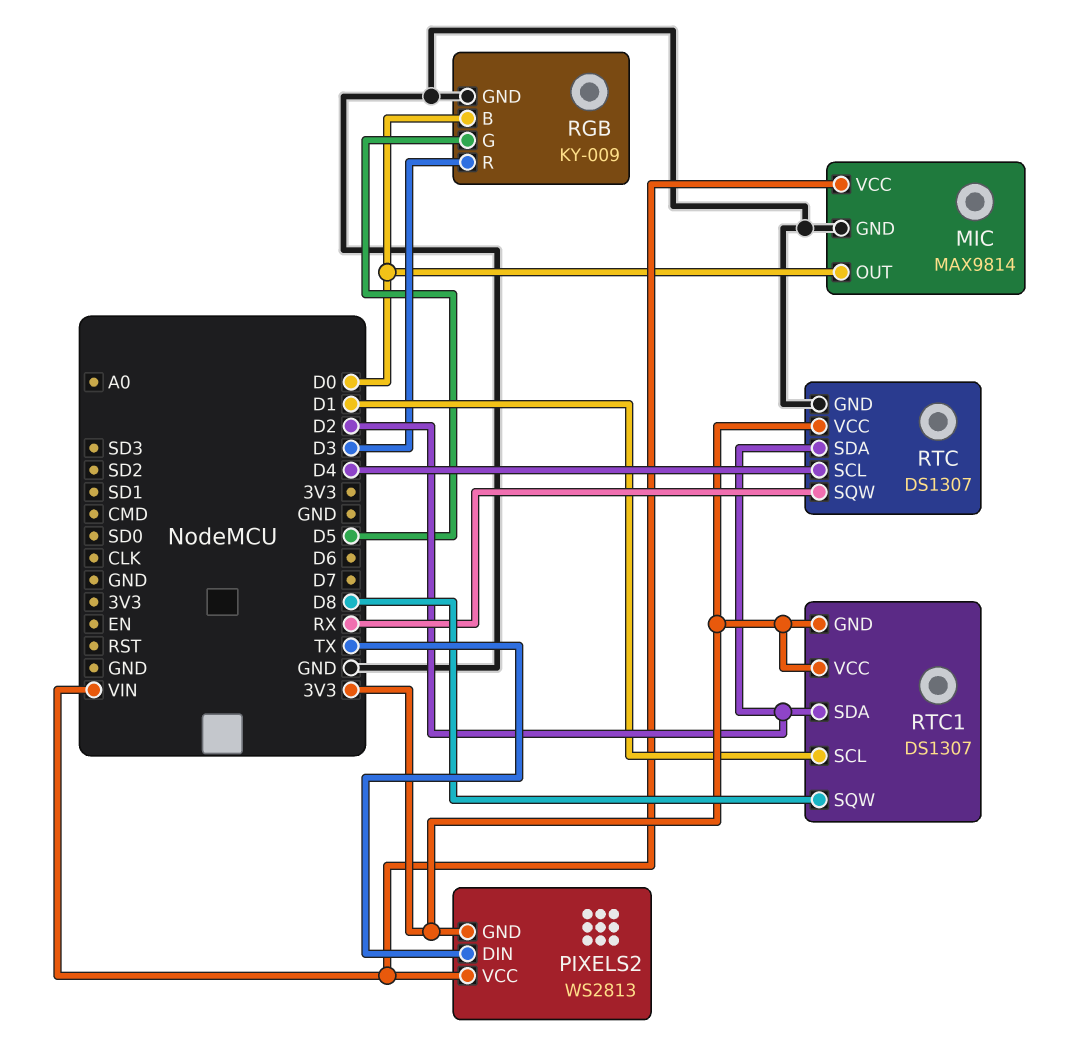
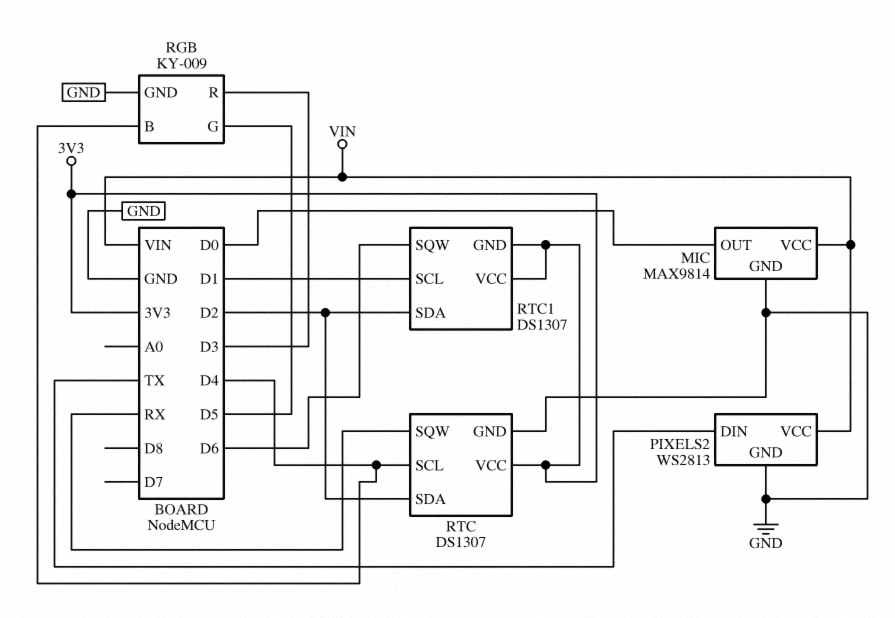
PIXELS2 pin GND: 3V3 -> GND
RGB pin B: D0 -> D4
RTC1 pin SQW: D8 -> D6

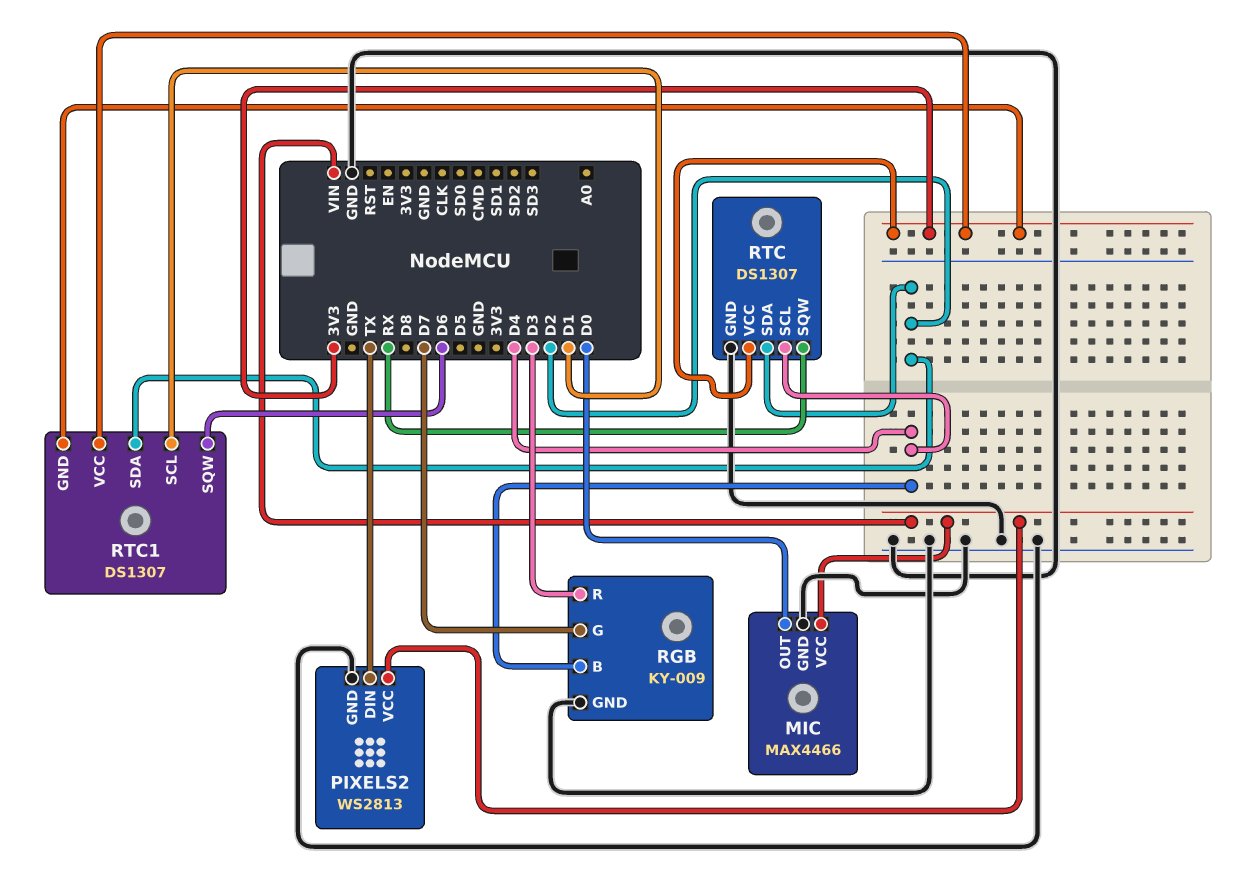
MIC: MAX9814 -> MAX4466
RGB pin G: D5 -> D7

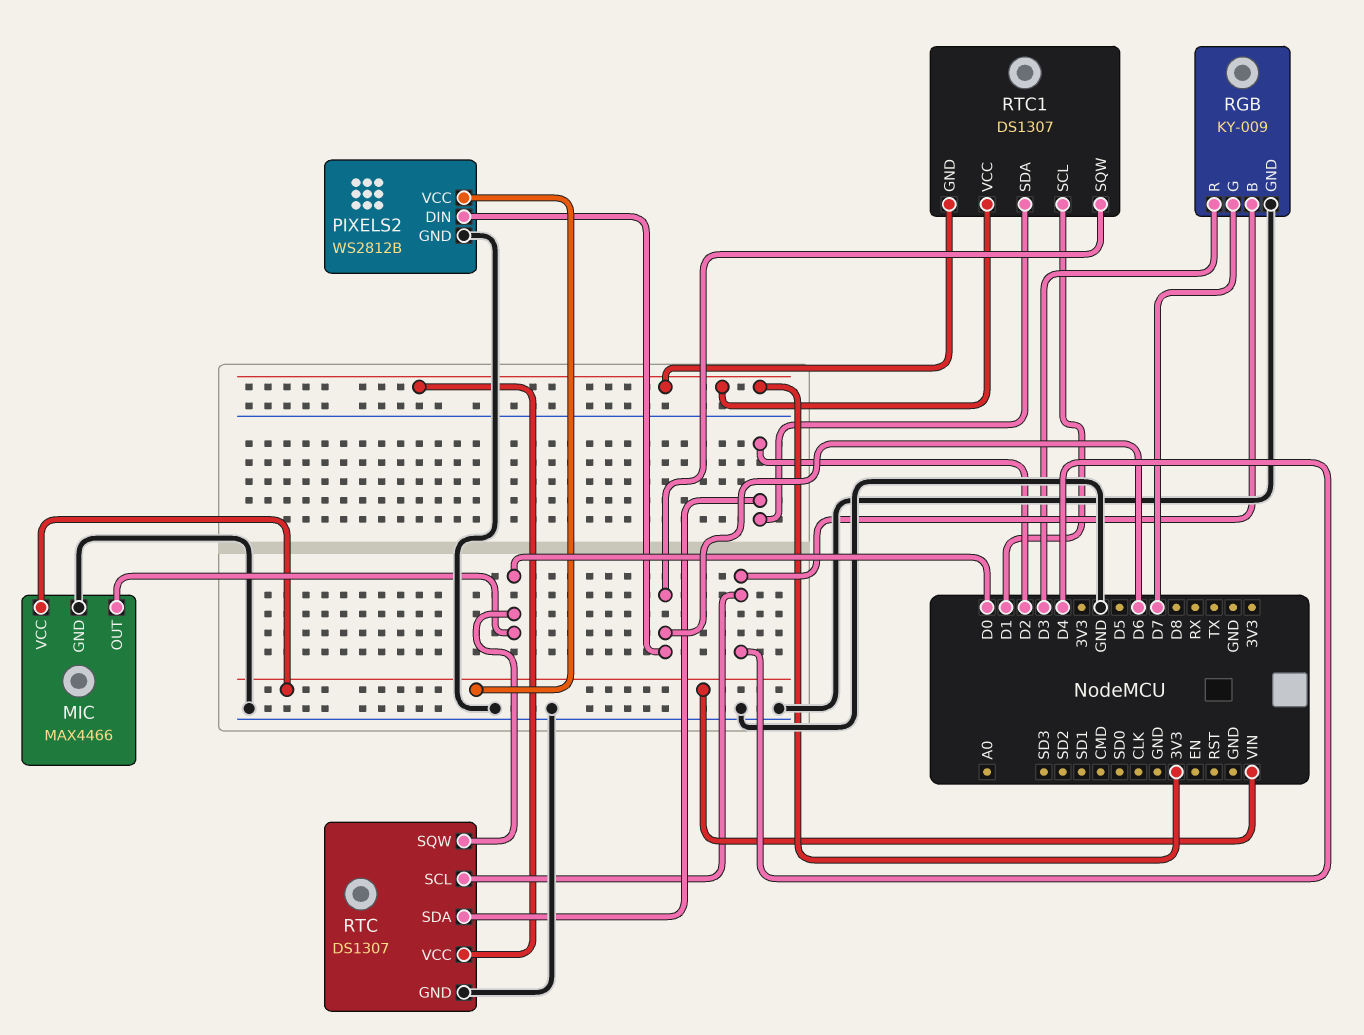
PIXELS2: WS2813 -> WS2812B
PIXELS2 pin DIN: TX -> D6
RTC pin SQW: RX -> D0

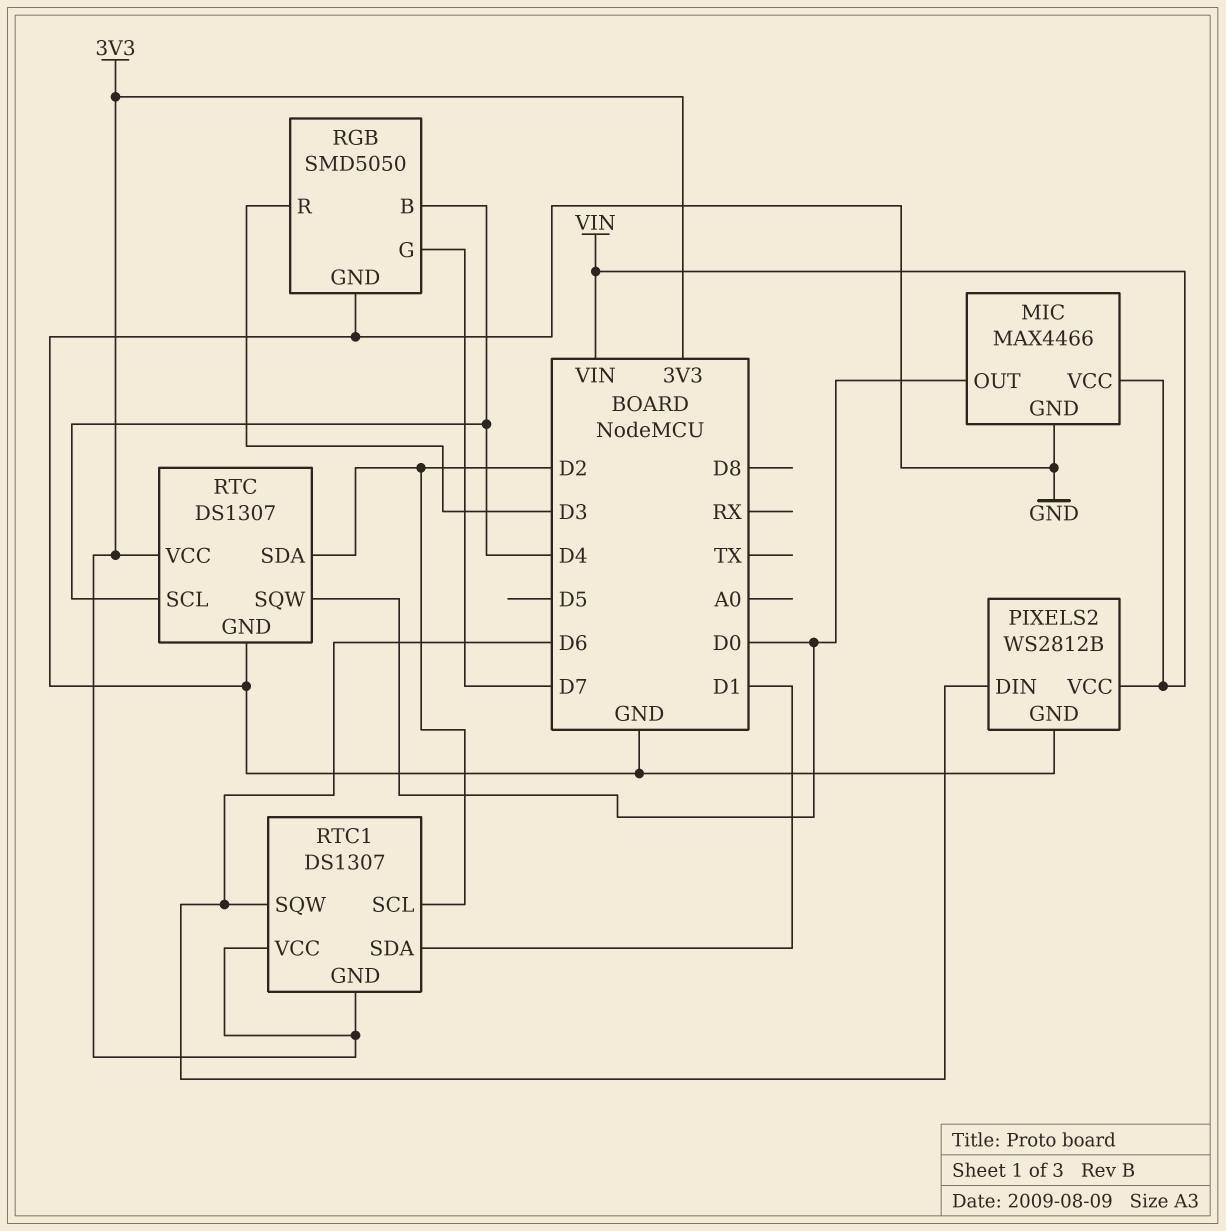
RGB: KY-009 -> SMD5050
RTC1 pin SCL: D1 -> D2
RTC1 pin SDA: D2 -> D1

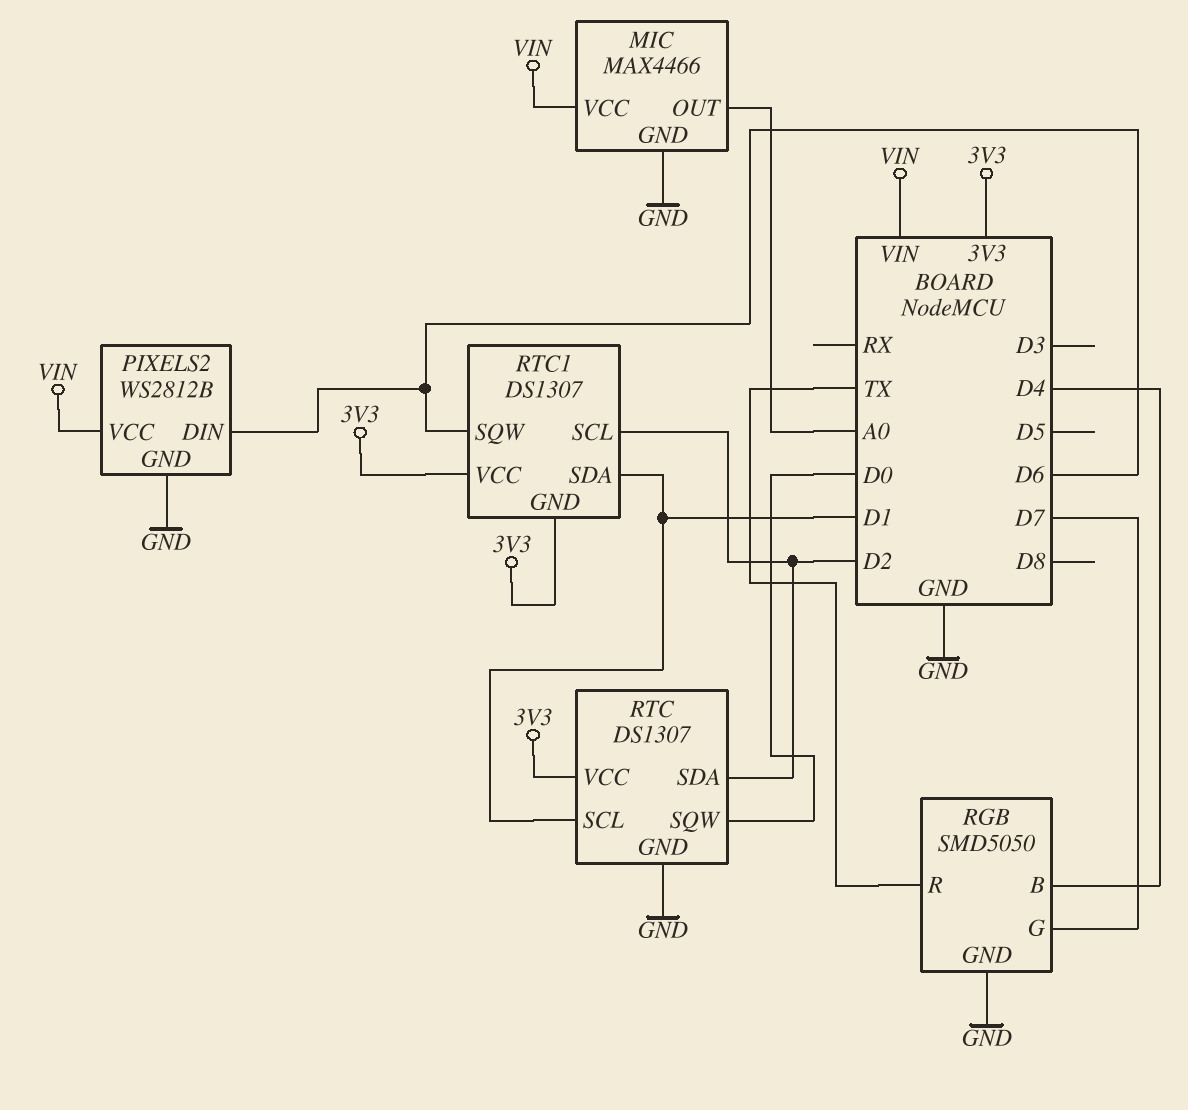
MIC pin OUT: D0 -> A0
RGB pin R: D3 -> TX
RTC pin SCL: D4 -> D1

